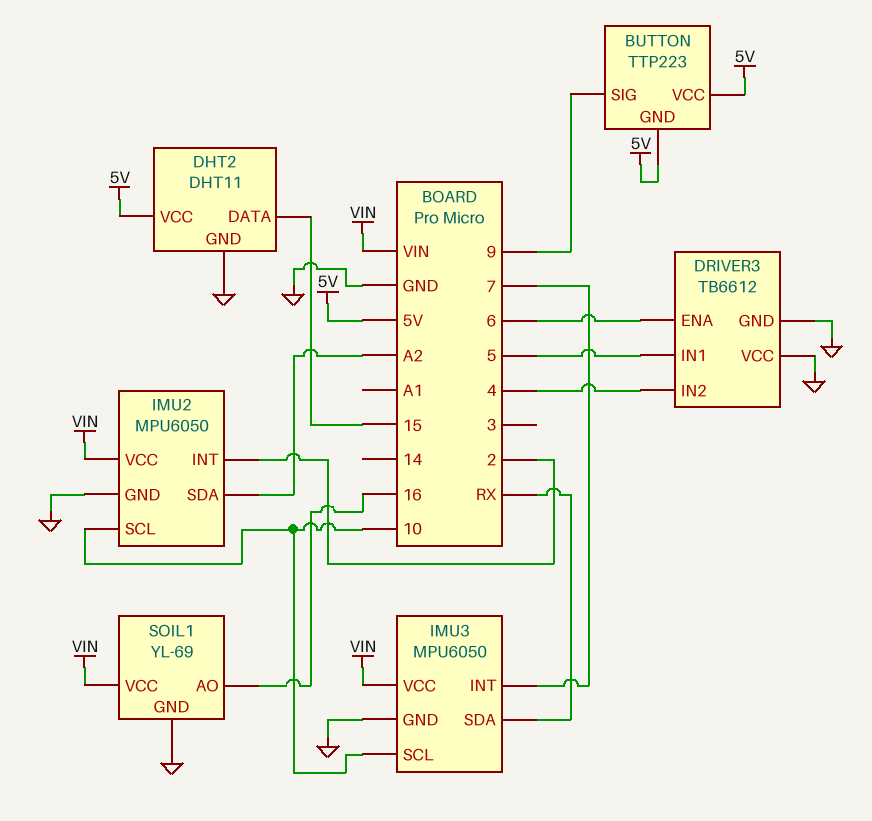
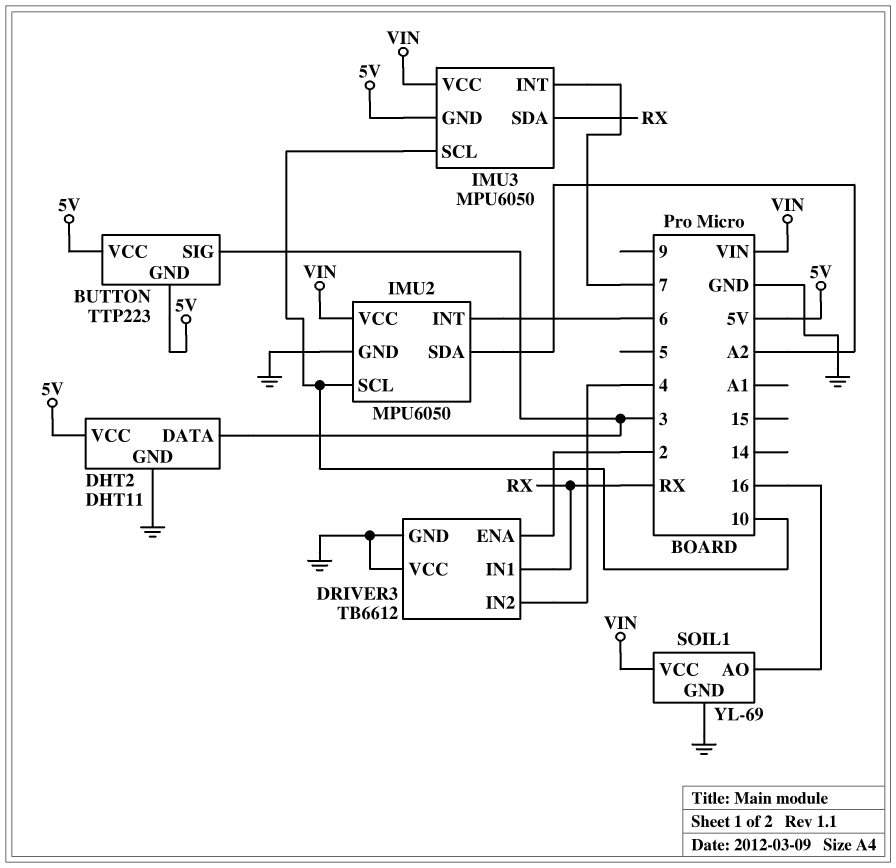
BUTTON pin SIG: 9 -> 3
DHT2 pin DATA: 15 -> 3
DRIVER3 pin ENA: 6 -> 2
DRIVER3 pin IN1: 5 -> RX
IMU2 pin INT: 2 -> 6
IMU3 pin GND: GND -> 5V

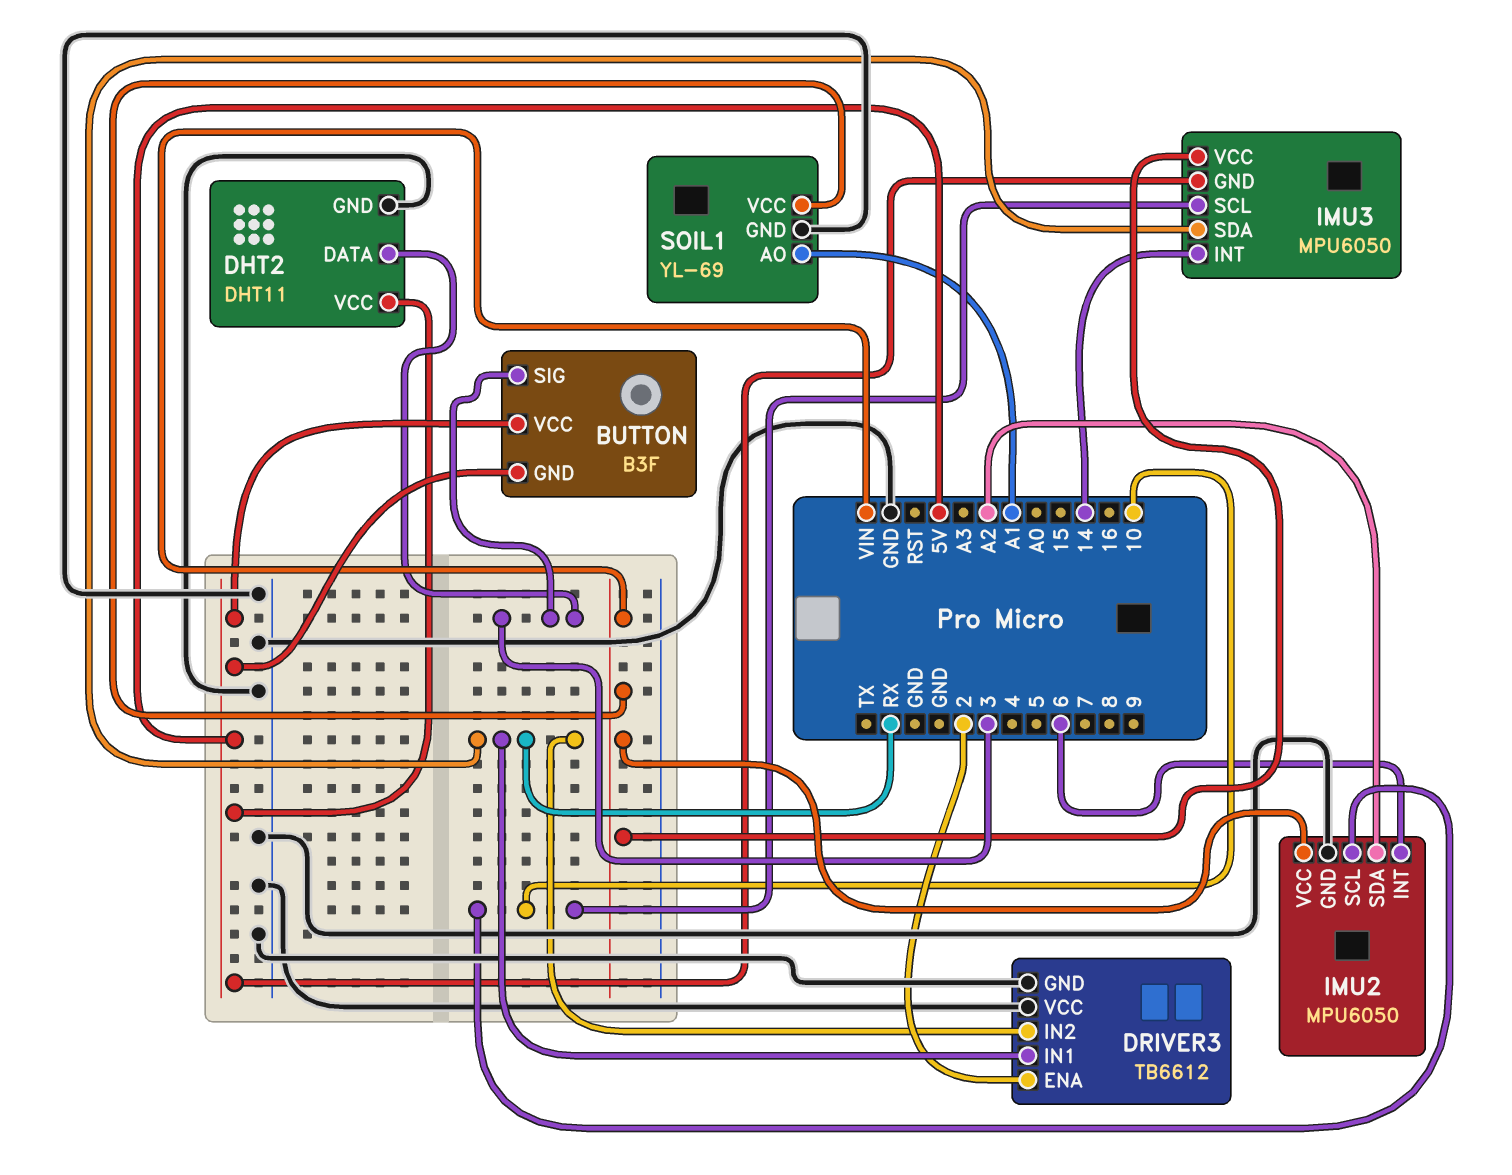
BUTTON: TTP223 -> B3F
DRIVER3 pin IN2: 4 -> RX
IMU3 pin INT: 7 -> 14
SOIL1 pin AO: 16 -> A1

